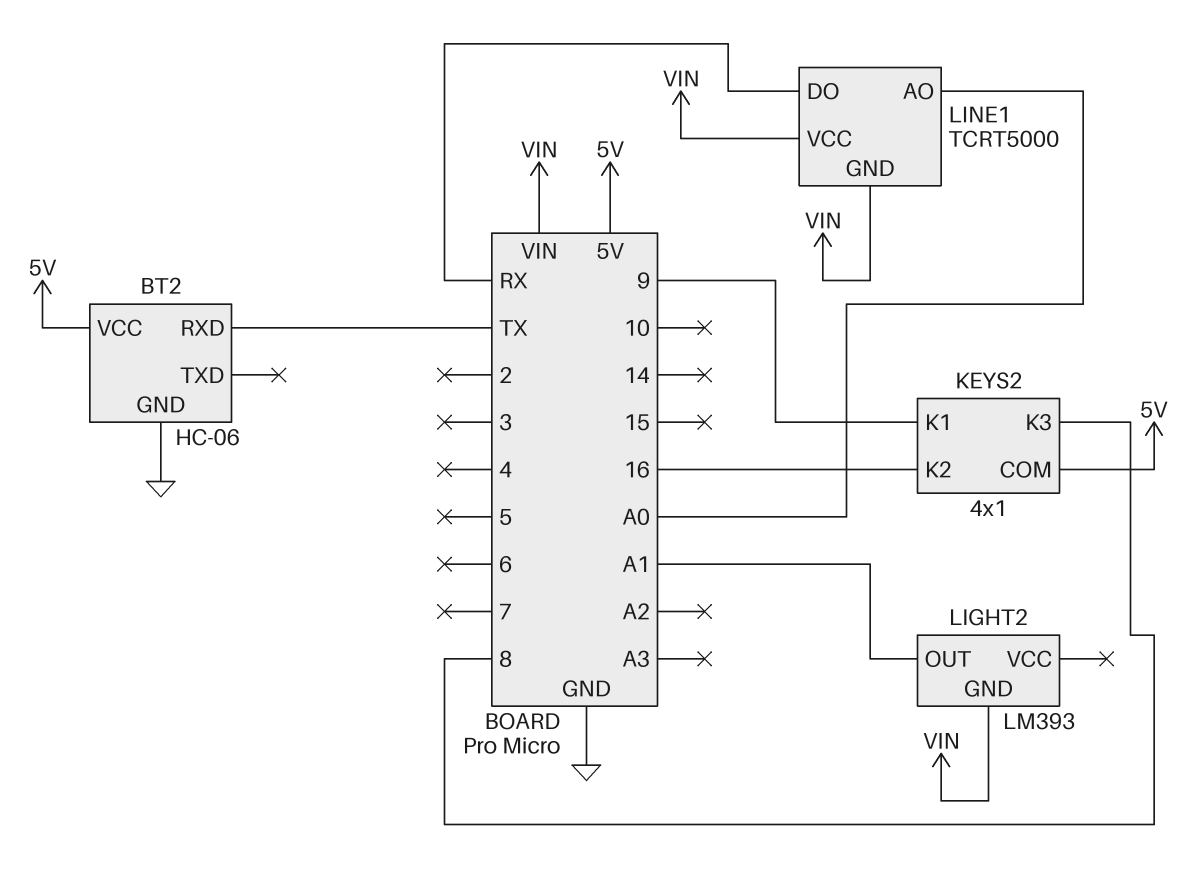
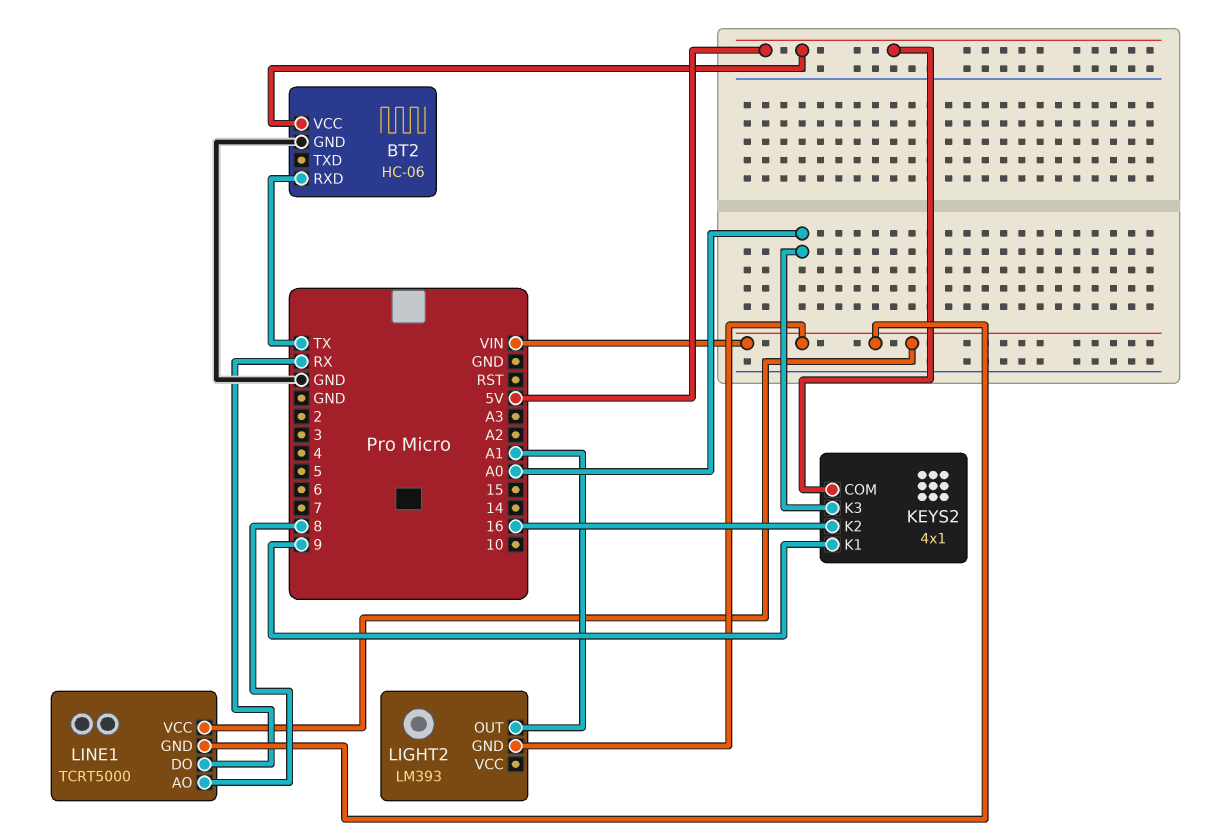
KEYS2 pin K3: 8 -> A0
LINE1 pin AO: A0 -> 8

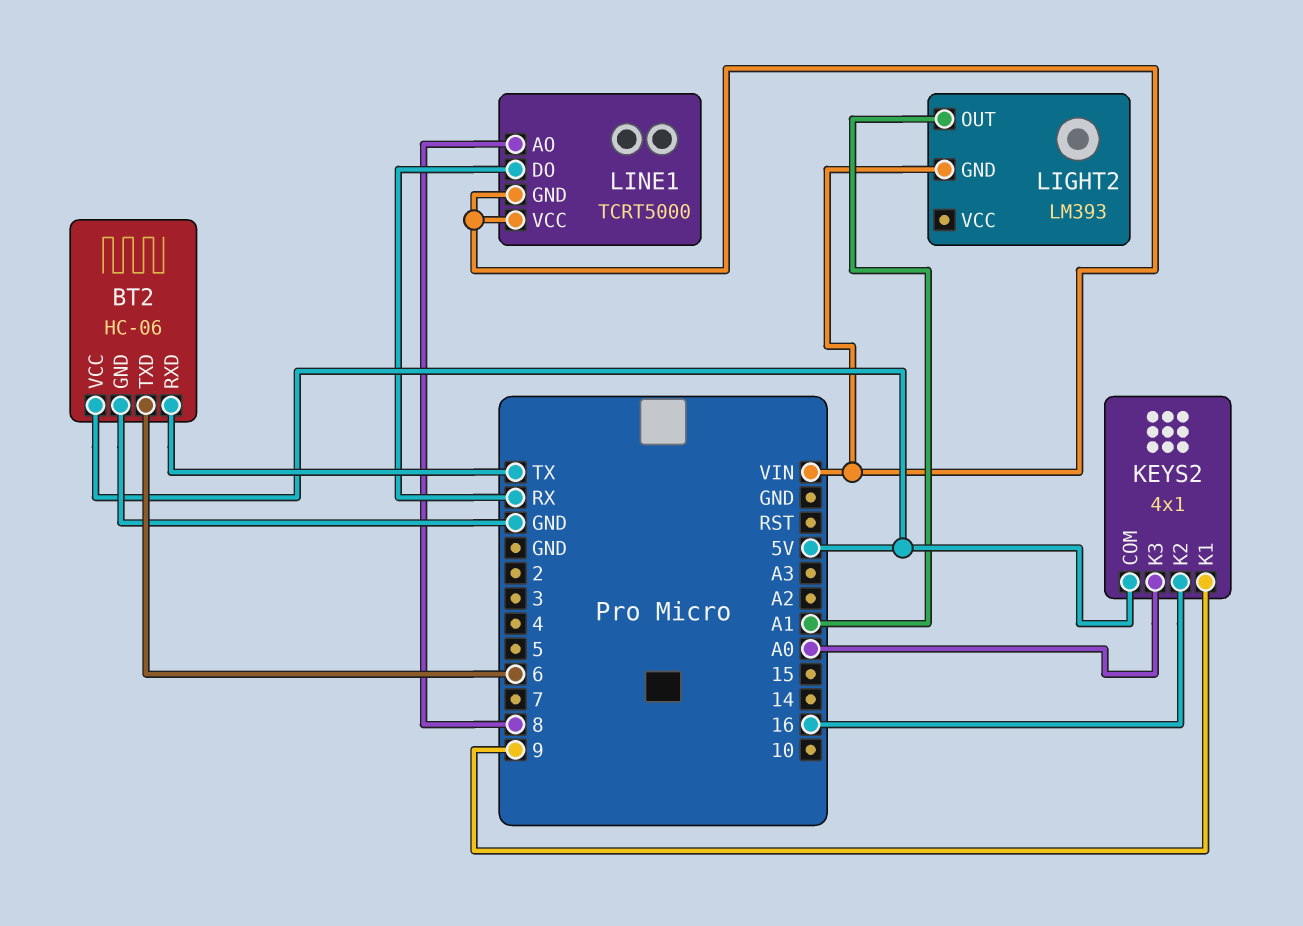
BT2 pin TXD: none -> 6

